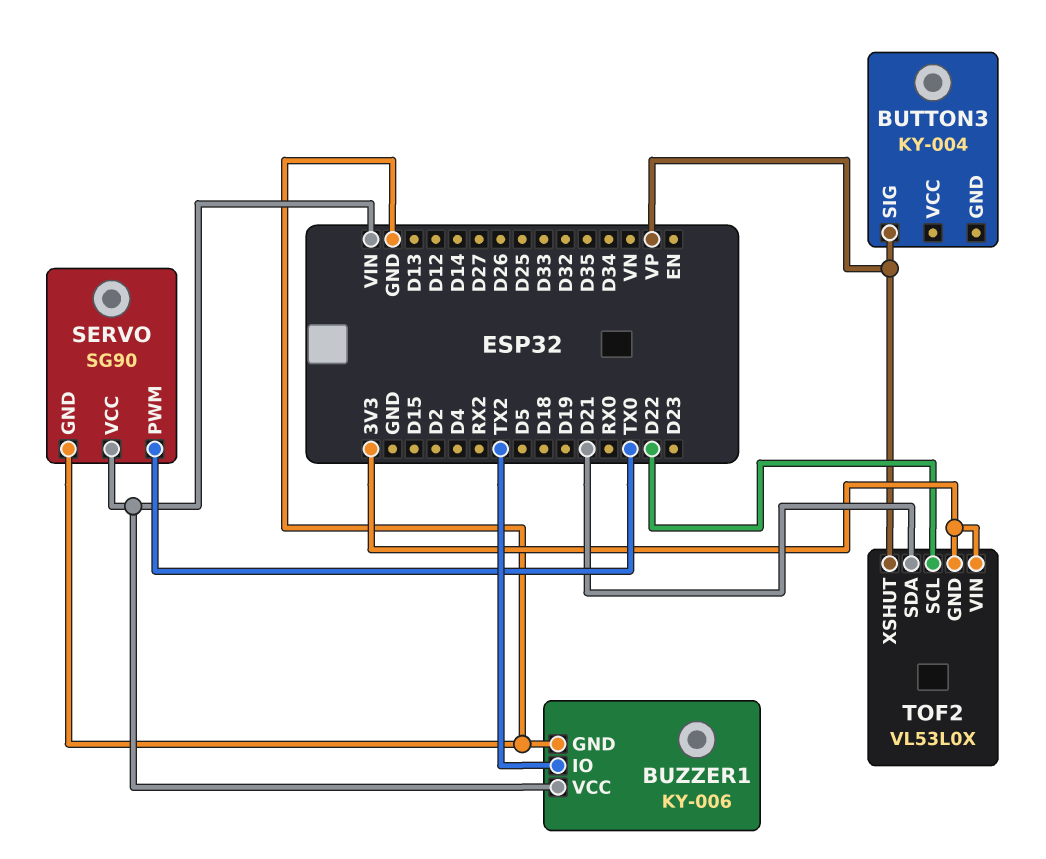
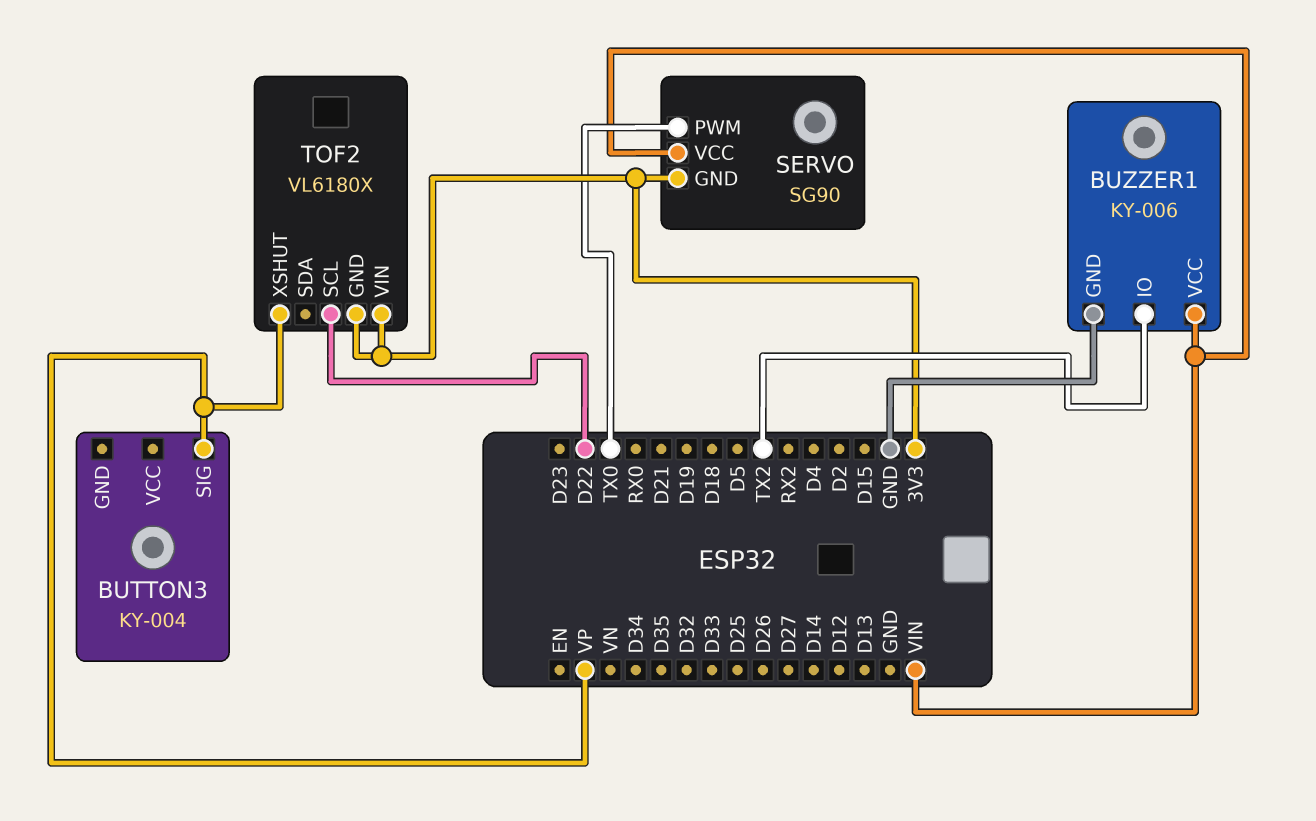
SERVO pin GND: GND -> 3V3
TOF2: VL53L0X -> VL6180X
TOF2 pin SDA: D21 -> none

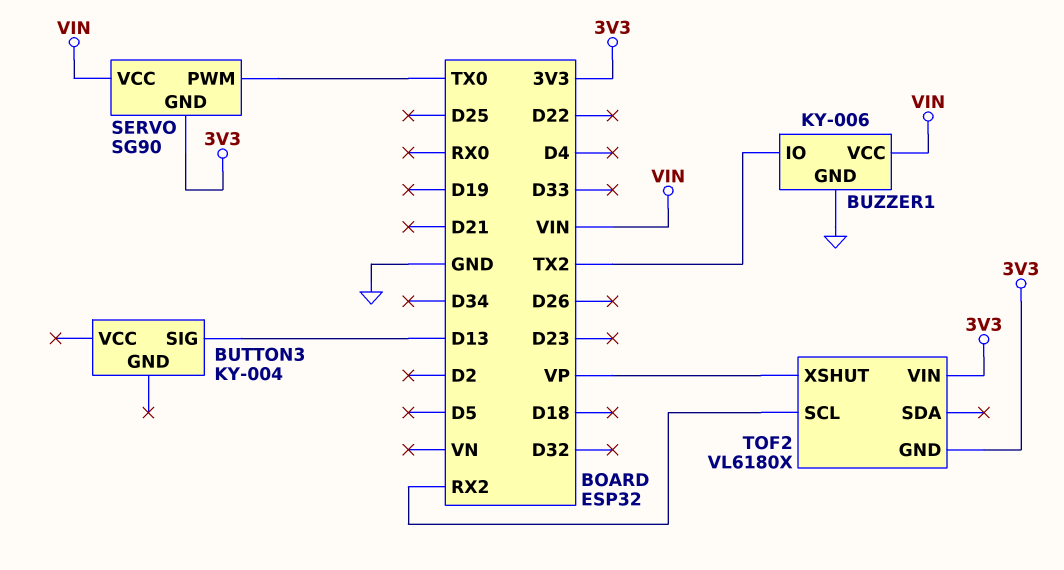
BUTTON3 pin SIG: VP -> D13
TOF2 pin SCL: D22 -> RX2

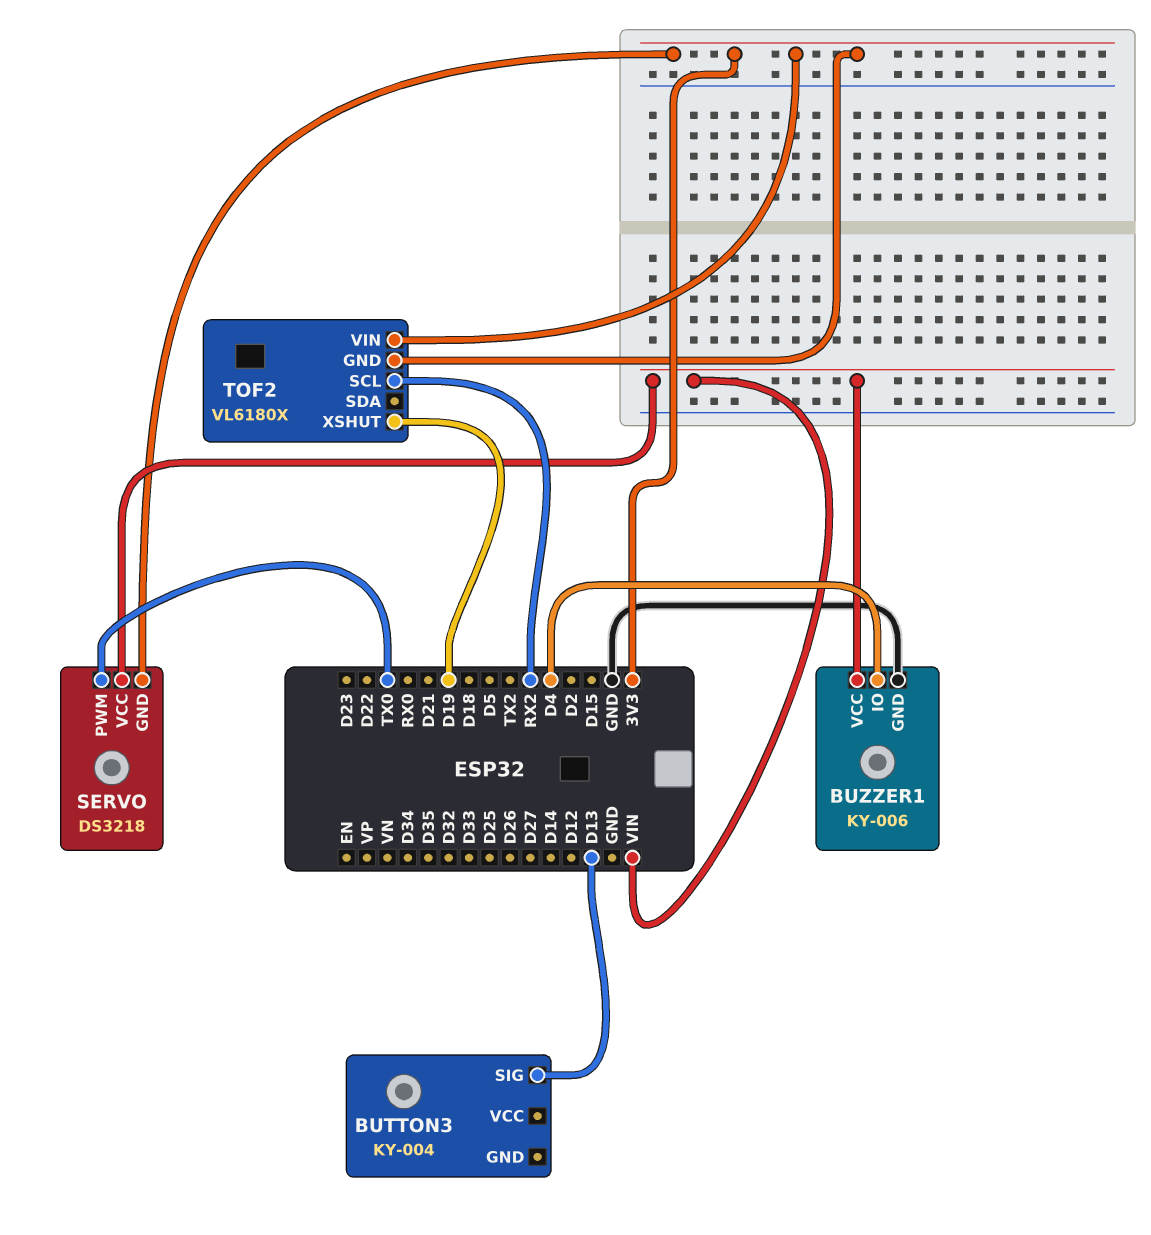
BUZZER1 pin IO: TX2 -> D4
SERVO: SG90 -> DS3218
TOF2 pin XSHUT: VP -> D19

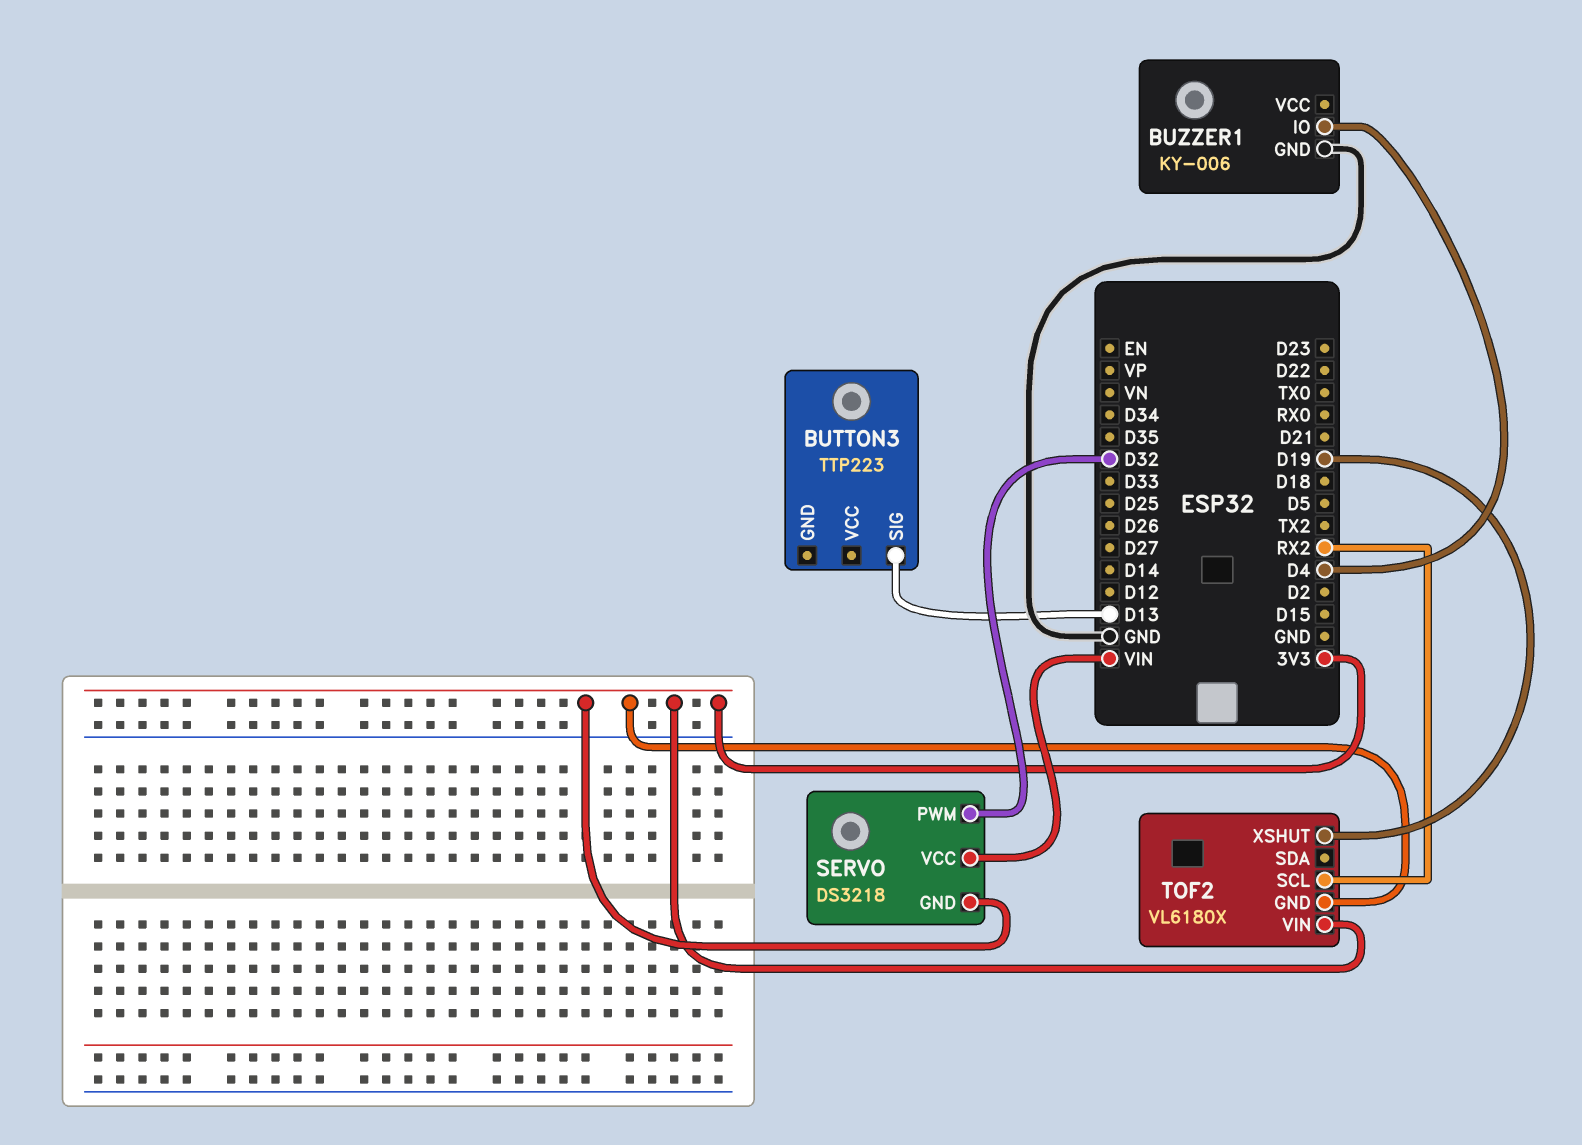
BUTTON3: KY-004 -> TTP223
BUZZER1 pin VCC: VIN -> none
SERVO pin PWM: TX0 -> D32

